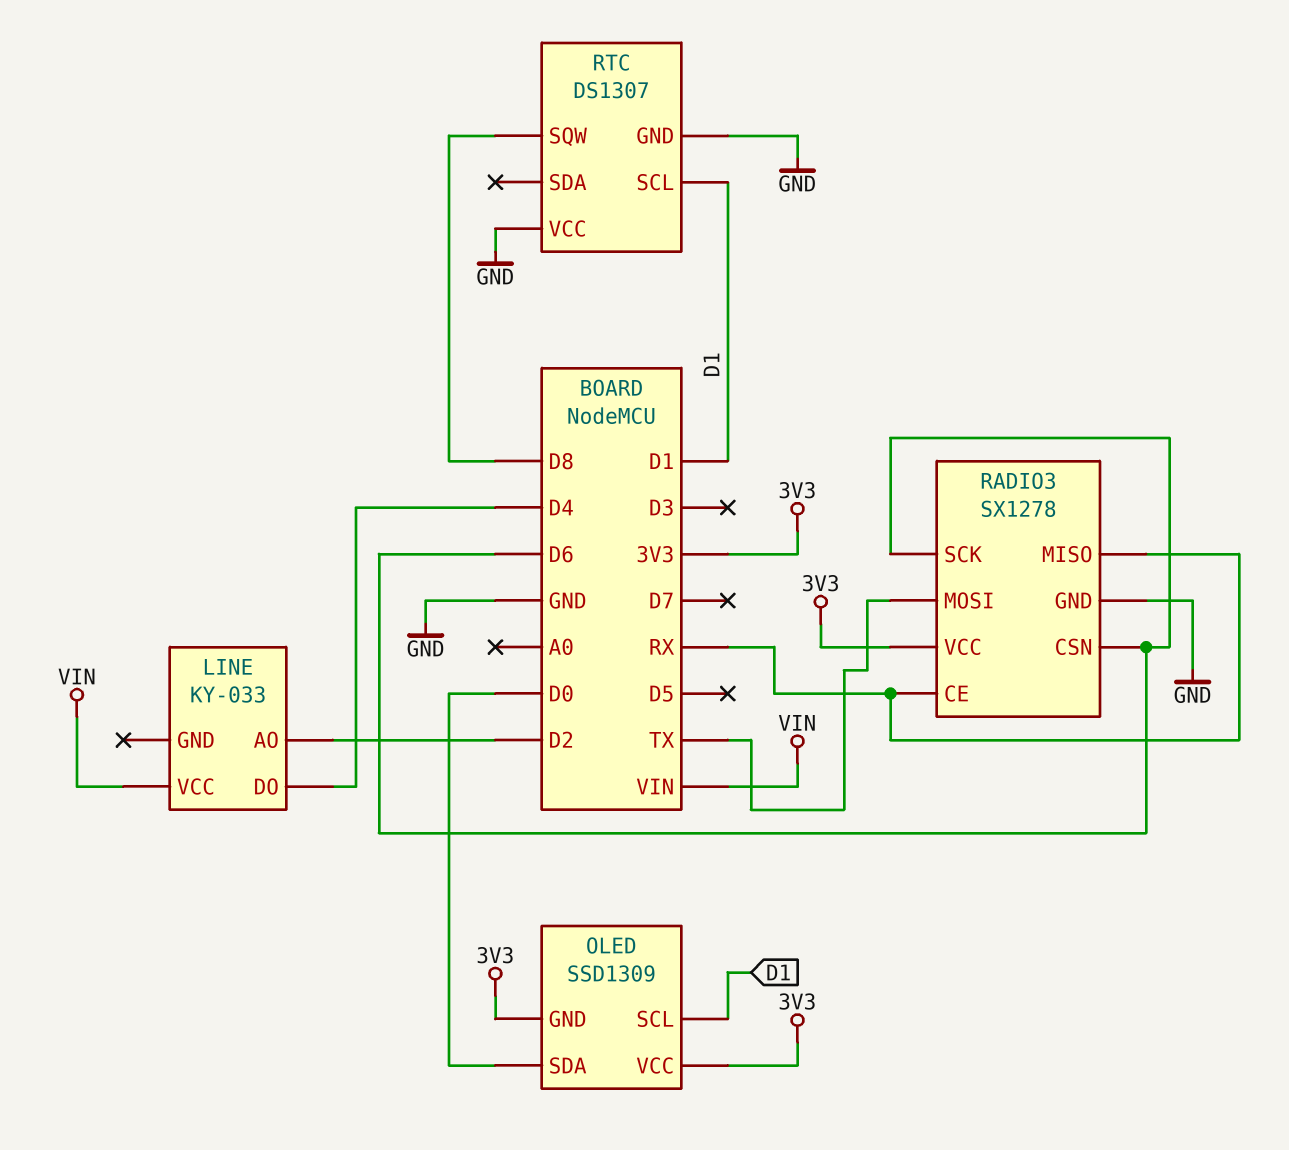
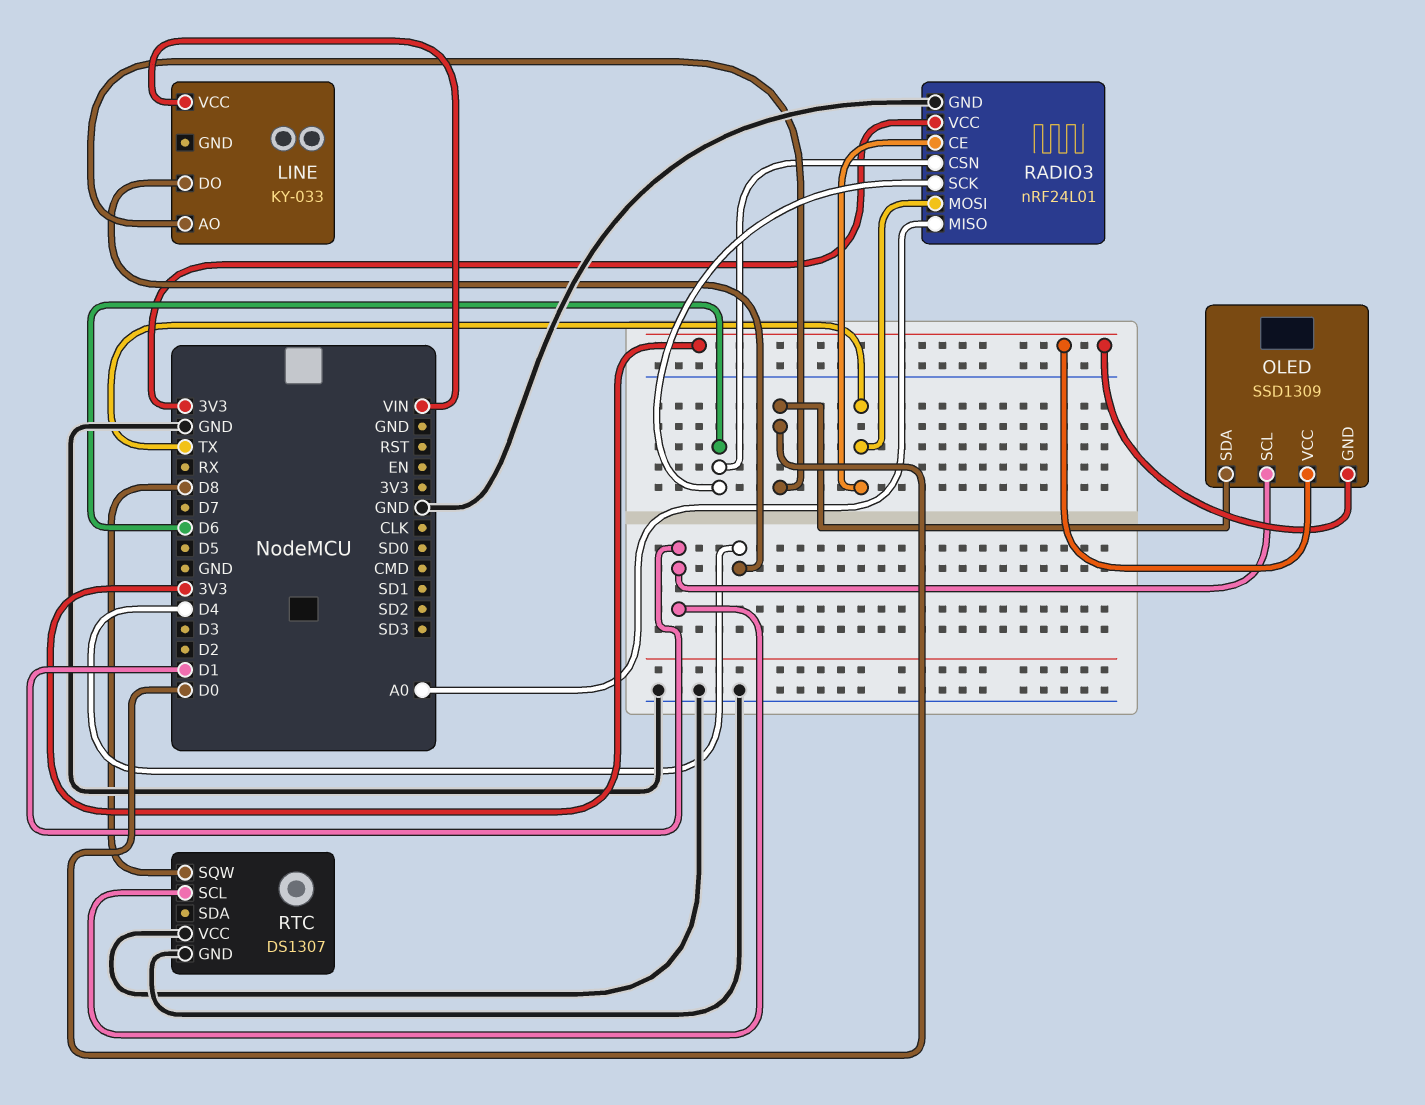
LINE pin AO: D2 -> D0
RADIO3: SX1278 -> nRF24L01
RADIO3 pin CE: RX -> TX
RADIO3 pin MISO: RX -> A0

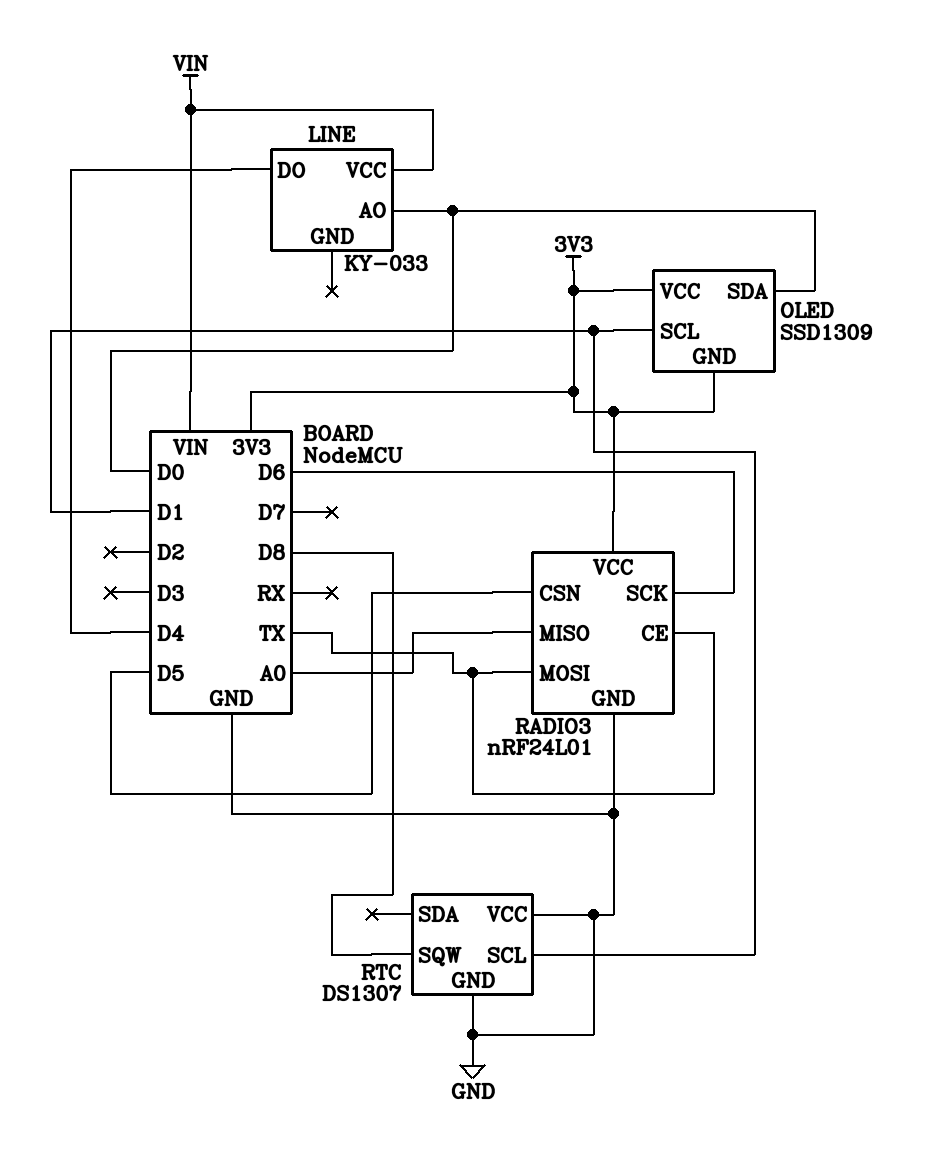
RADIO3 pin CSN: D6 -> D5

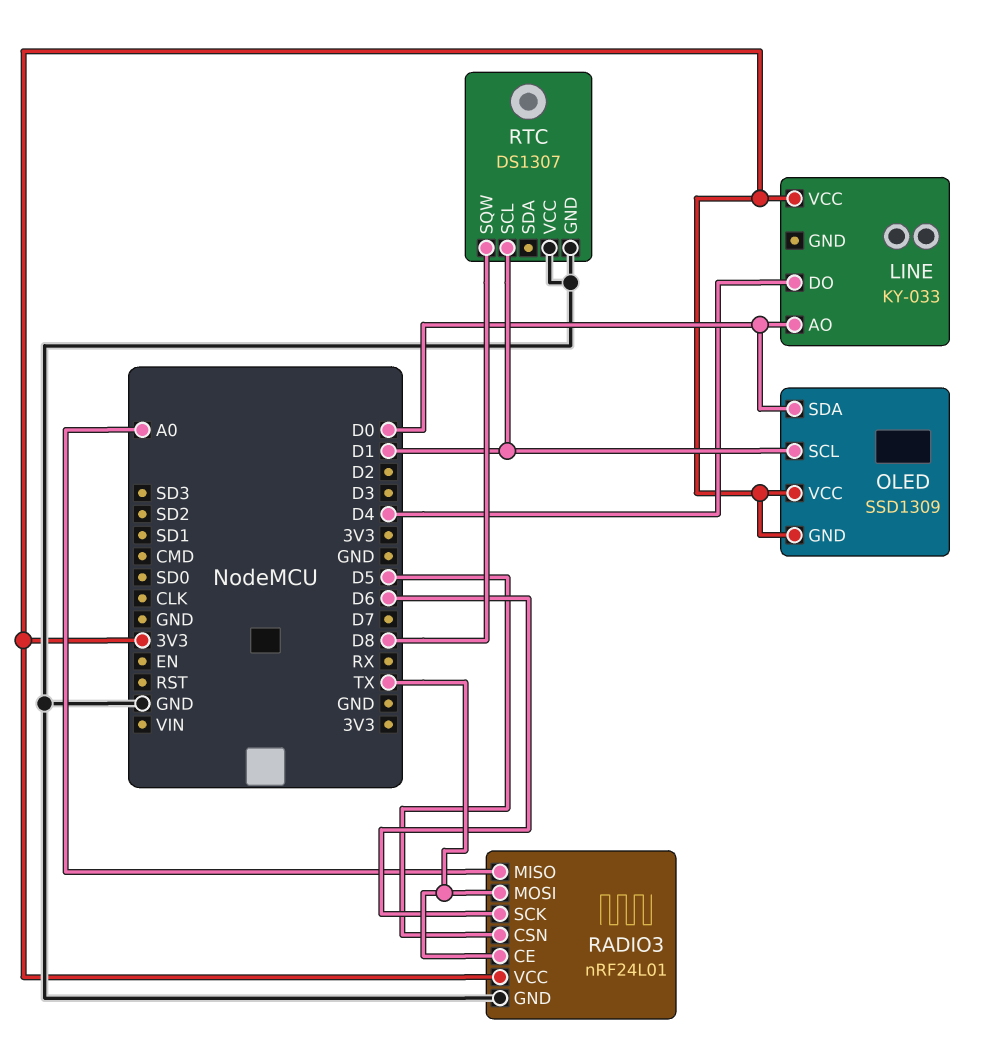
LINE pin VCC: VIN -> 3V3

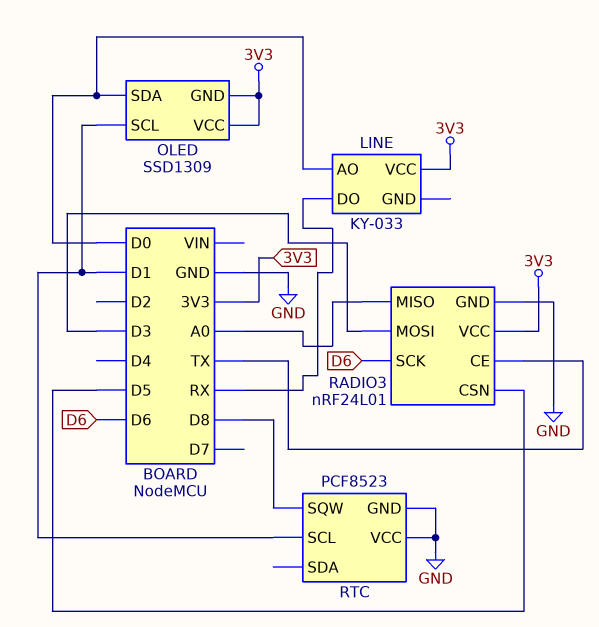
LINE pin DO: D4 -> RX
RADIO3 pin MOSI: TX -> D3
RTC: DS1307 -> PCF8523

